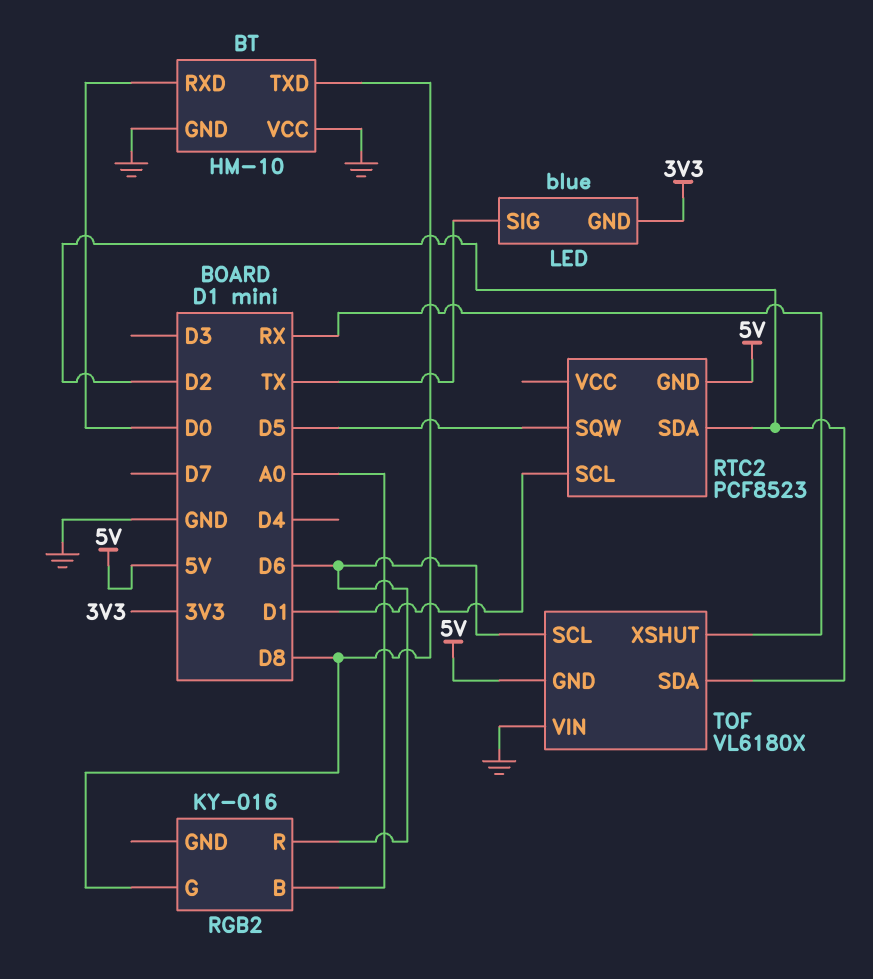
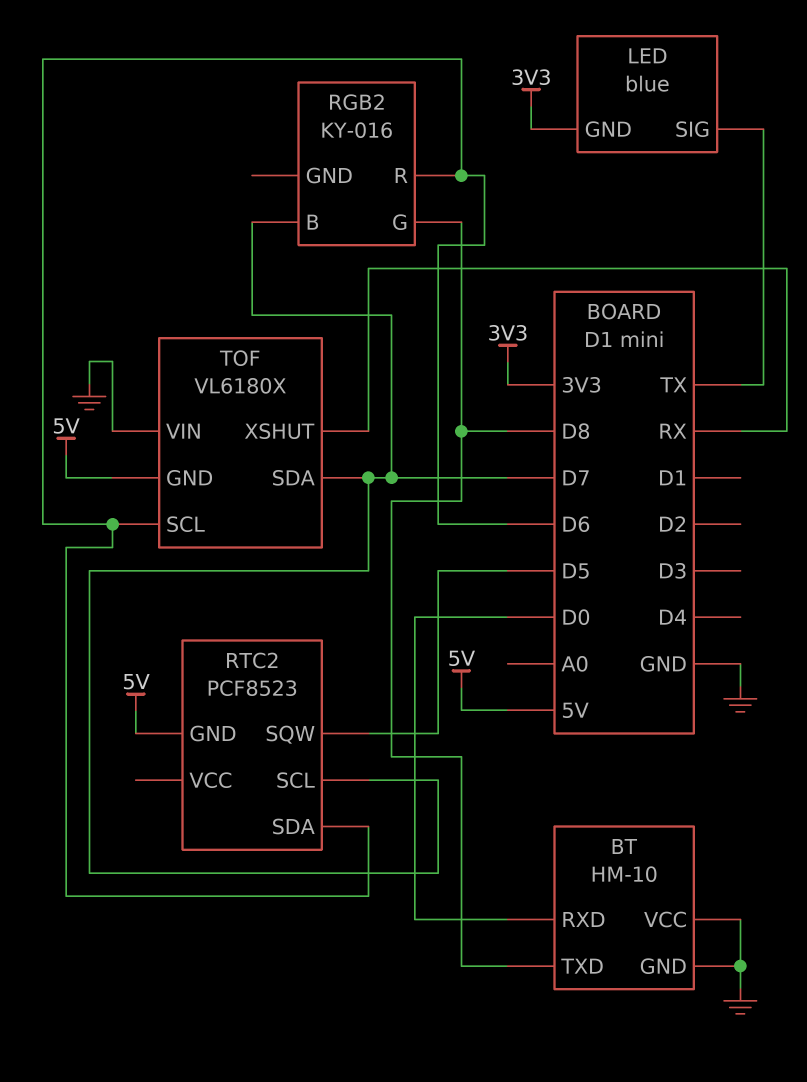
RGB2 pin B: A0 -> D7
RTC2 pin SCL: D1 -> D7
RTC2 pin SDA: D2 -> D6
TOF pin SDA: D2 -> D7

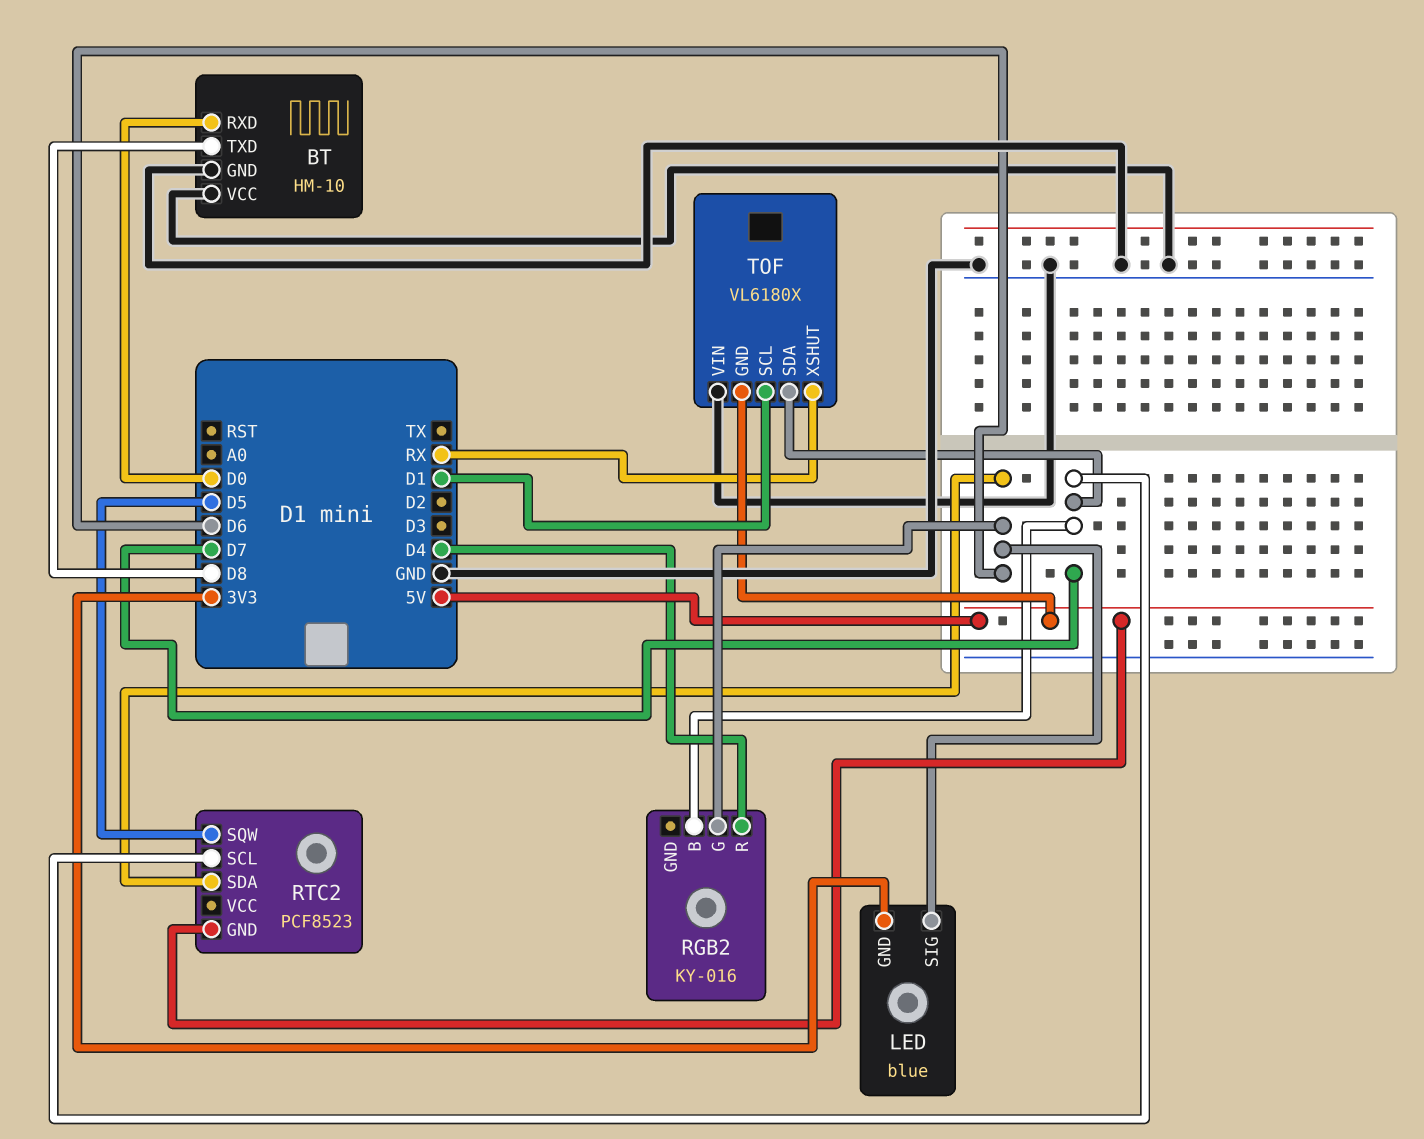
LED pin SIG: TX -> D6
RGB2 pin G: D8 -> D6
RGB2 pin R: D6 -> D4
TOF pin SCL: D6 -> D1

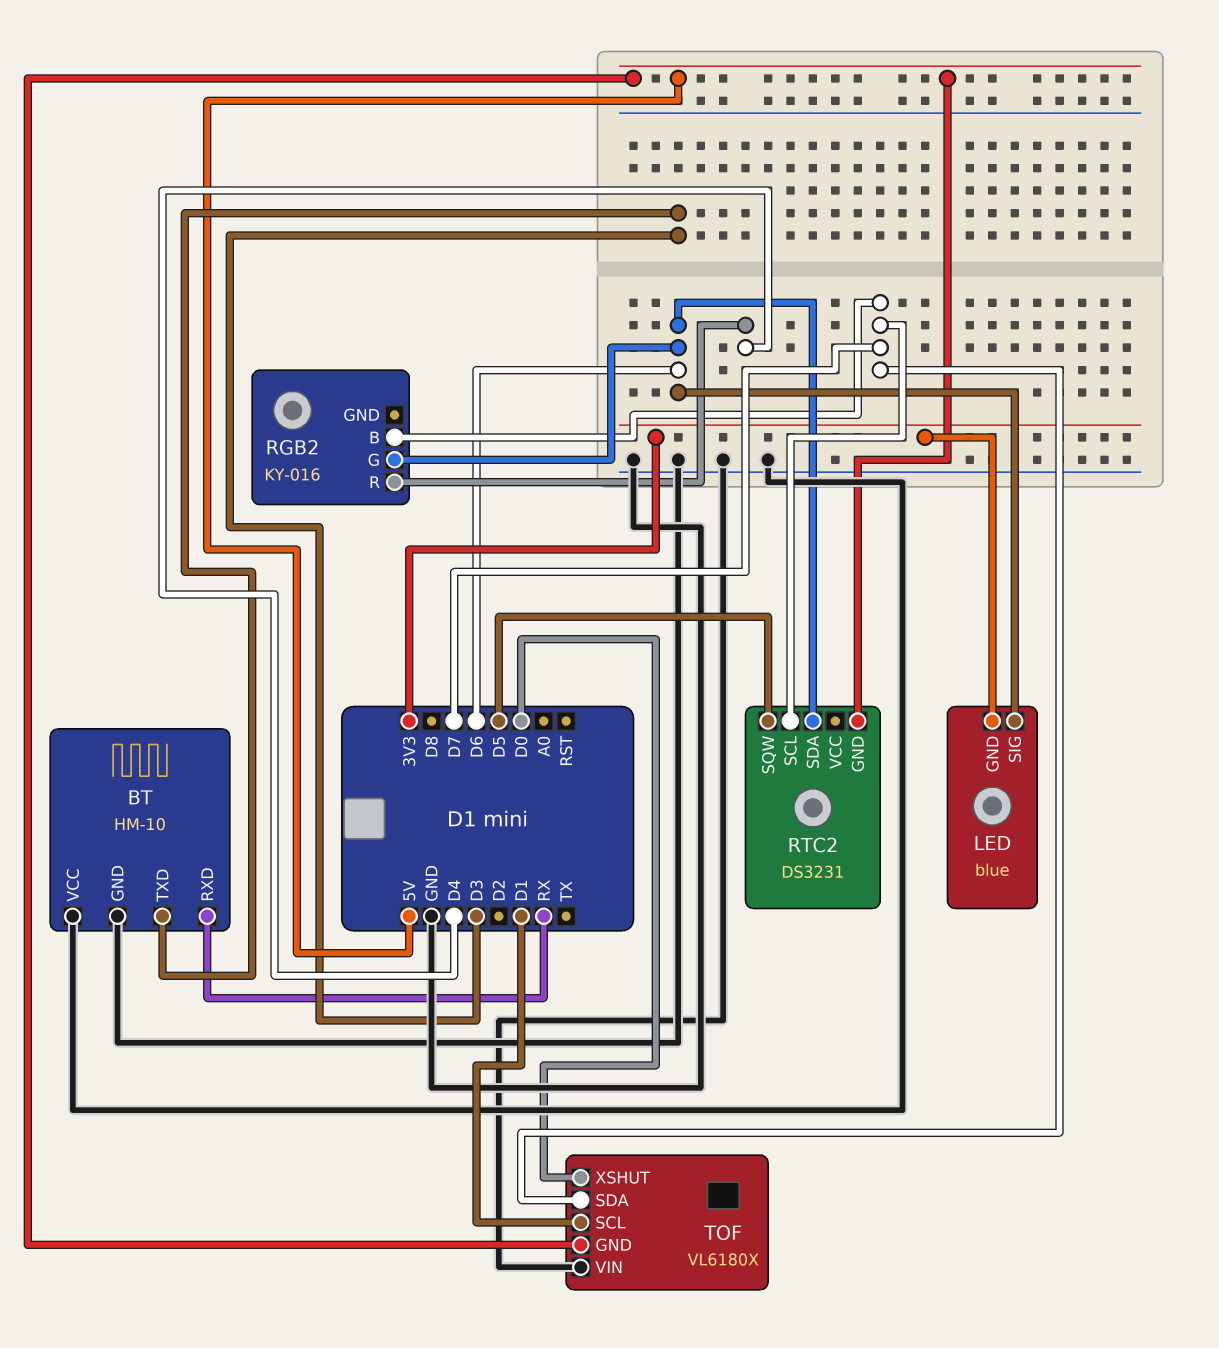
BT pin RXD: D0 -> RX
BT pin TXD: D8 -> D3
RTC2: PCF8523 -> DS3231
TOF pin XSHUT: RX -> D0

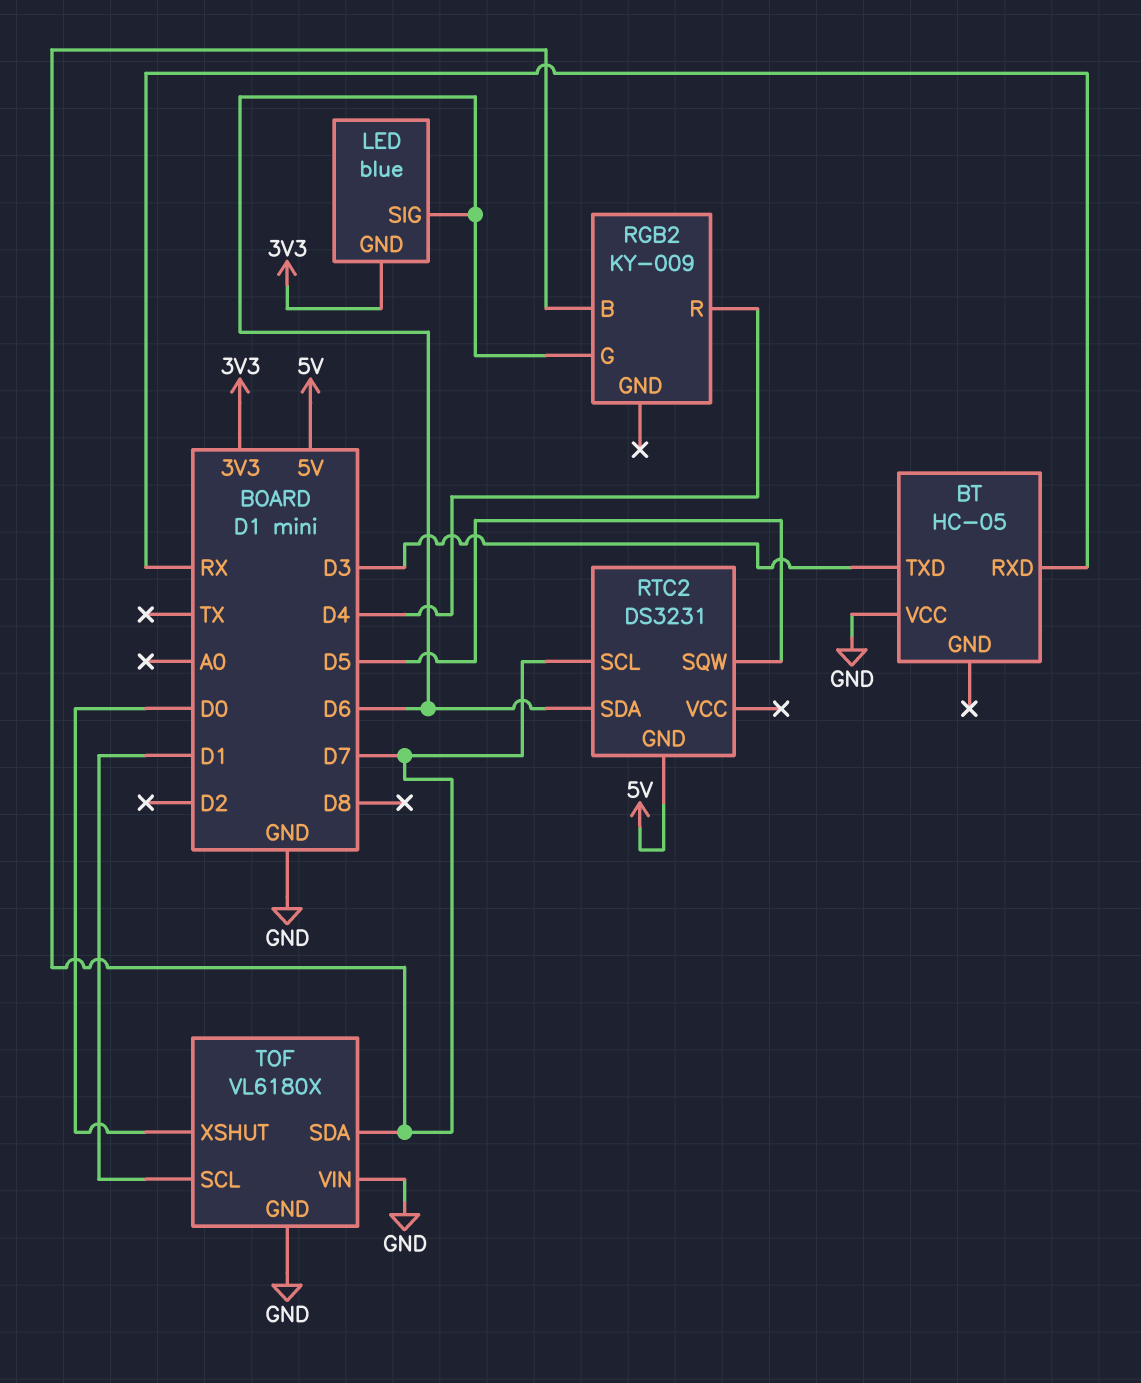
BT: HM-10 -> HC-05
BT pin GND: GND -> none
RGB2: KY-016 -> KY-009
TOF pin GND: 5V -> GND

